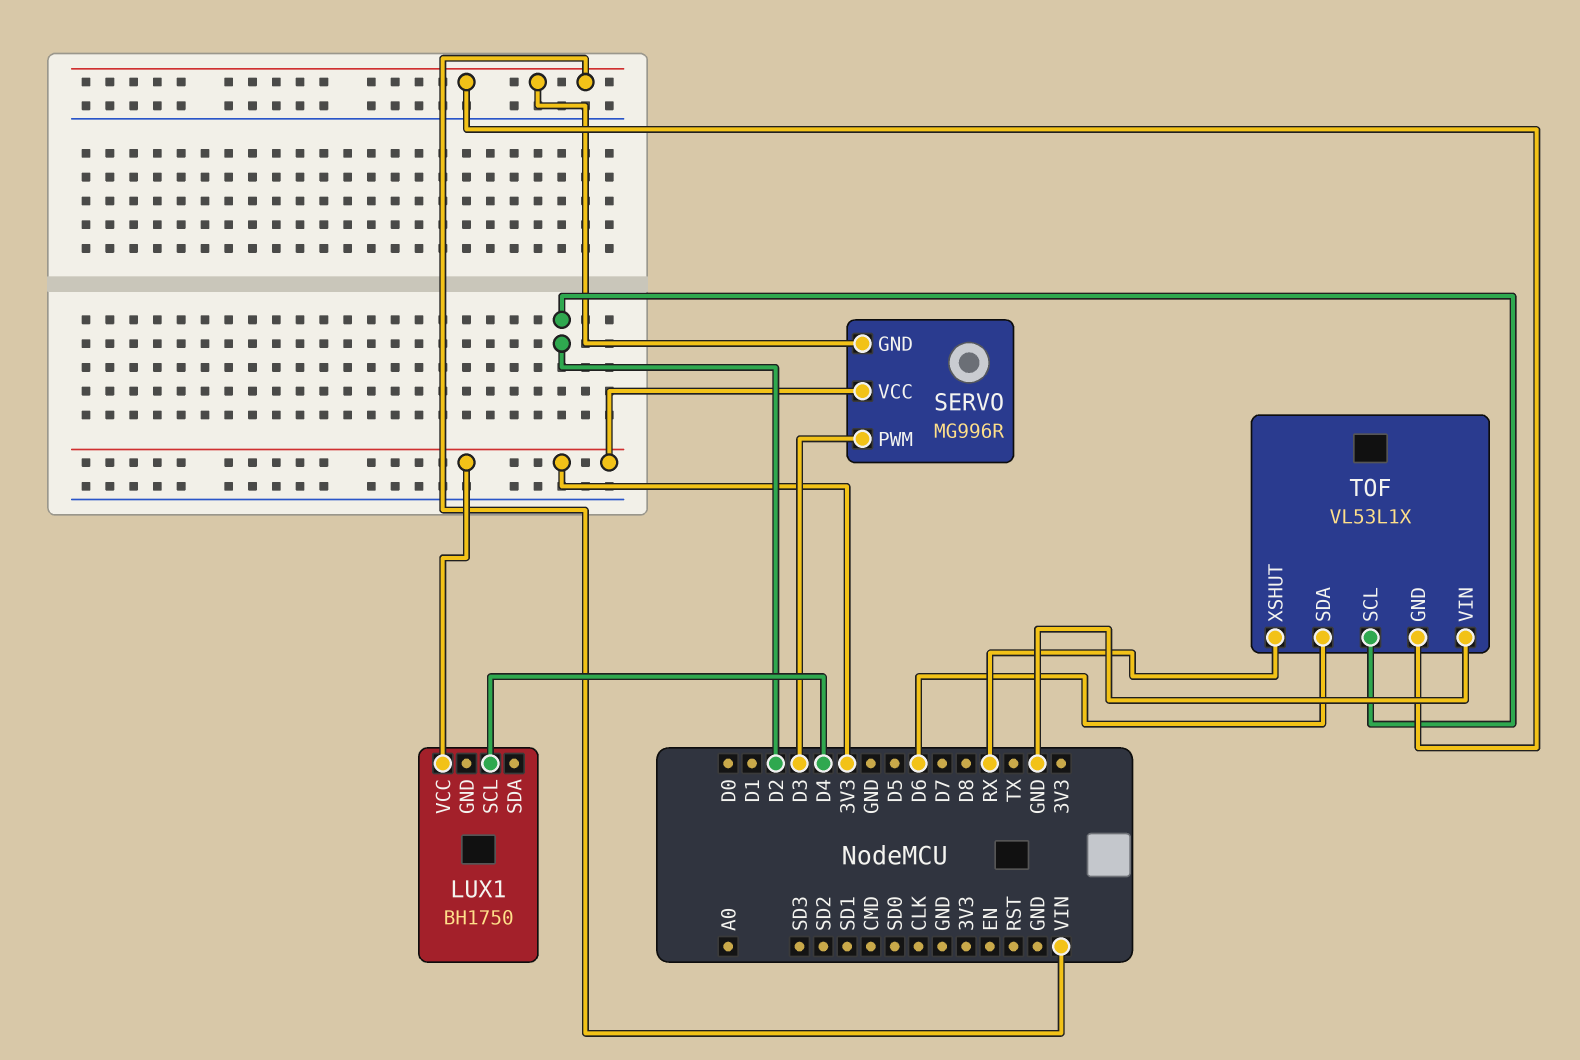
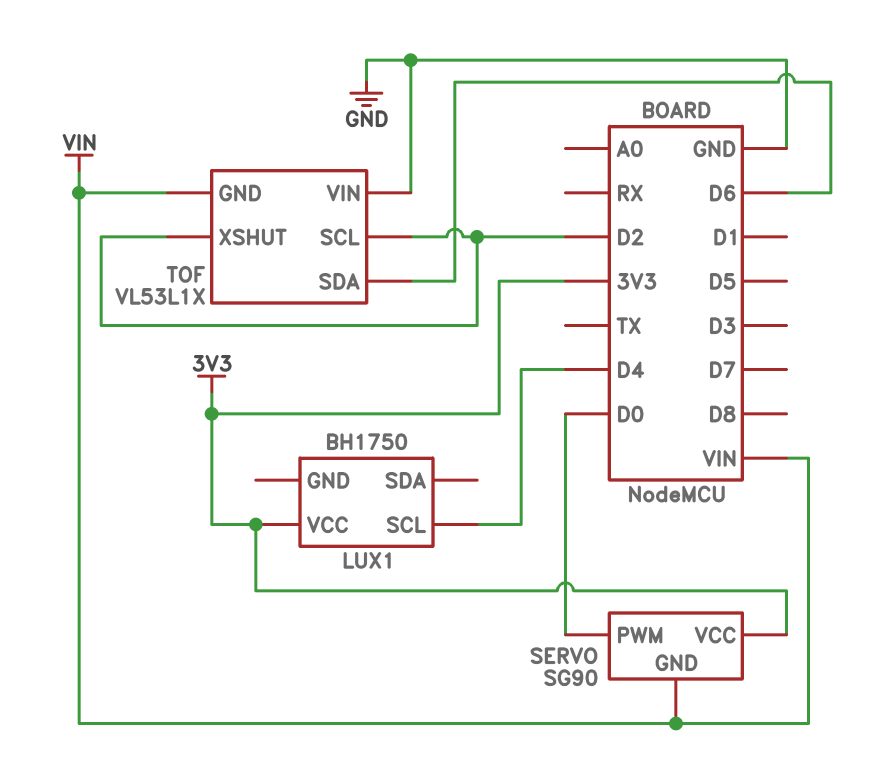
SERVO: MG996R -> SG90
SERVO pin PWM: D3 -> D0
TOF pin XSHUT: RX -> D2

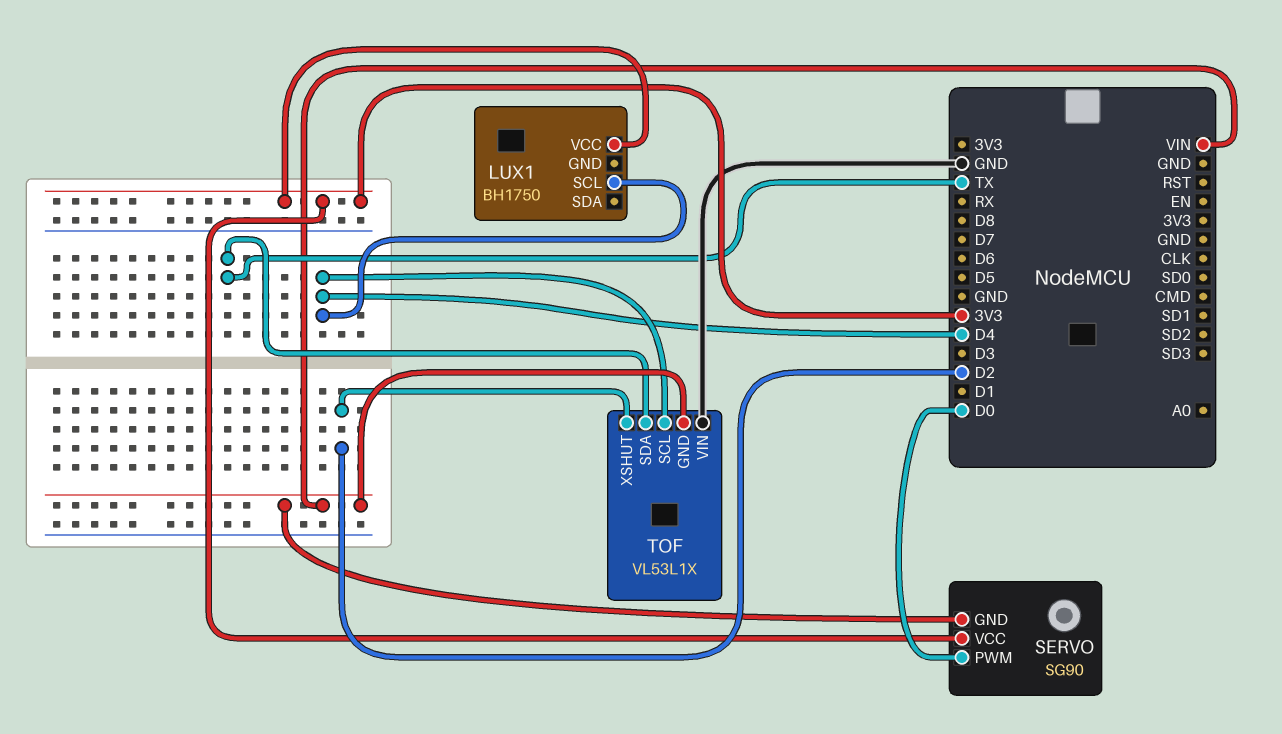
TOF pin SCL: D2 -> D4
TOF pin SDA: D6 -> TX

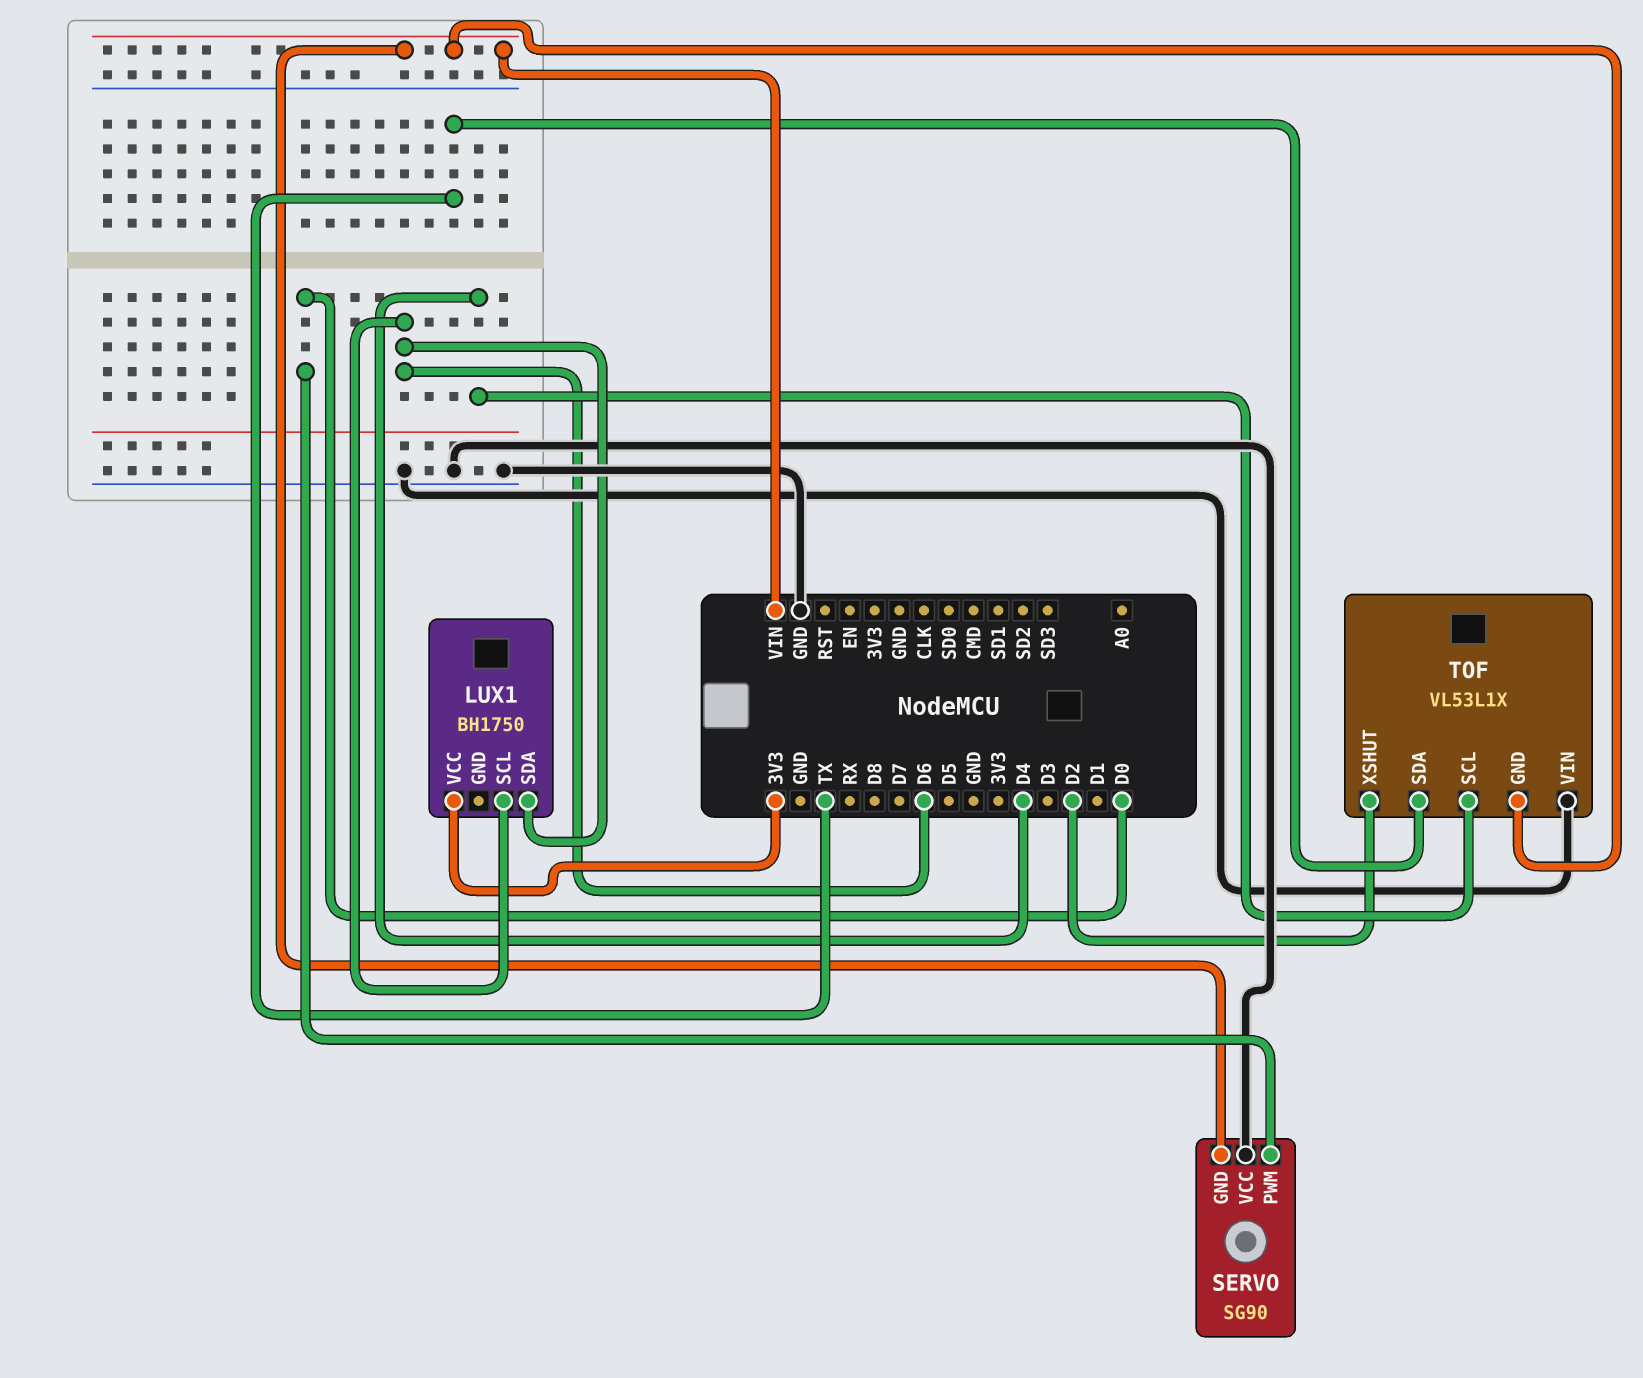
LUX1 pin SCL: D4 -> D6
LUX1 pin SDA: none -> D6
SERVO pin VCC: 3V3 -> GND

